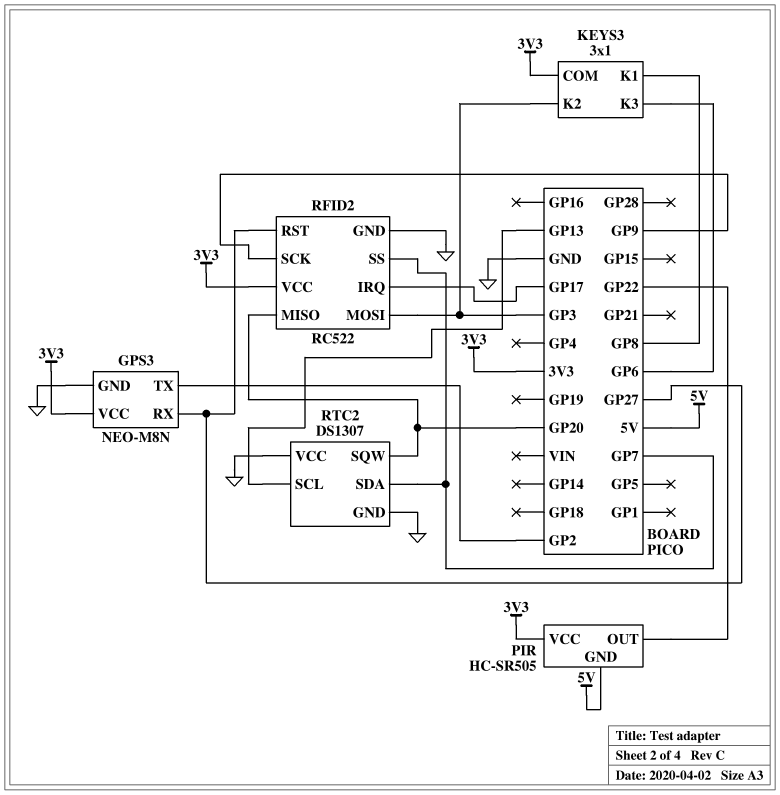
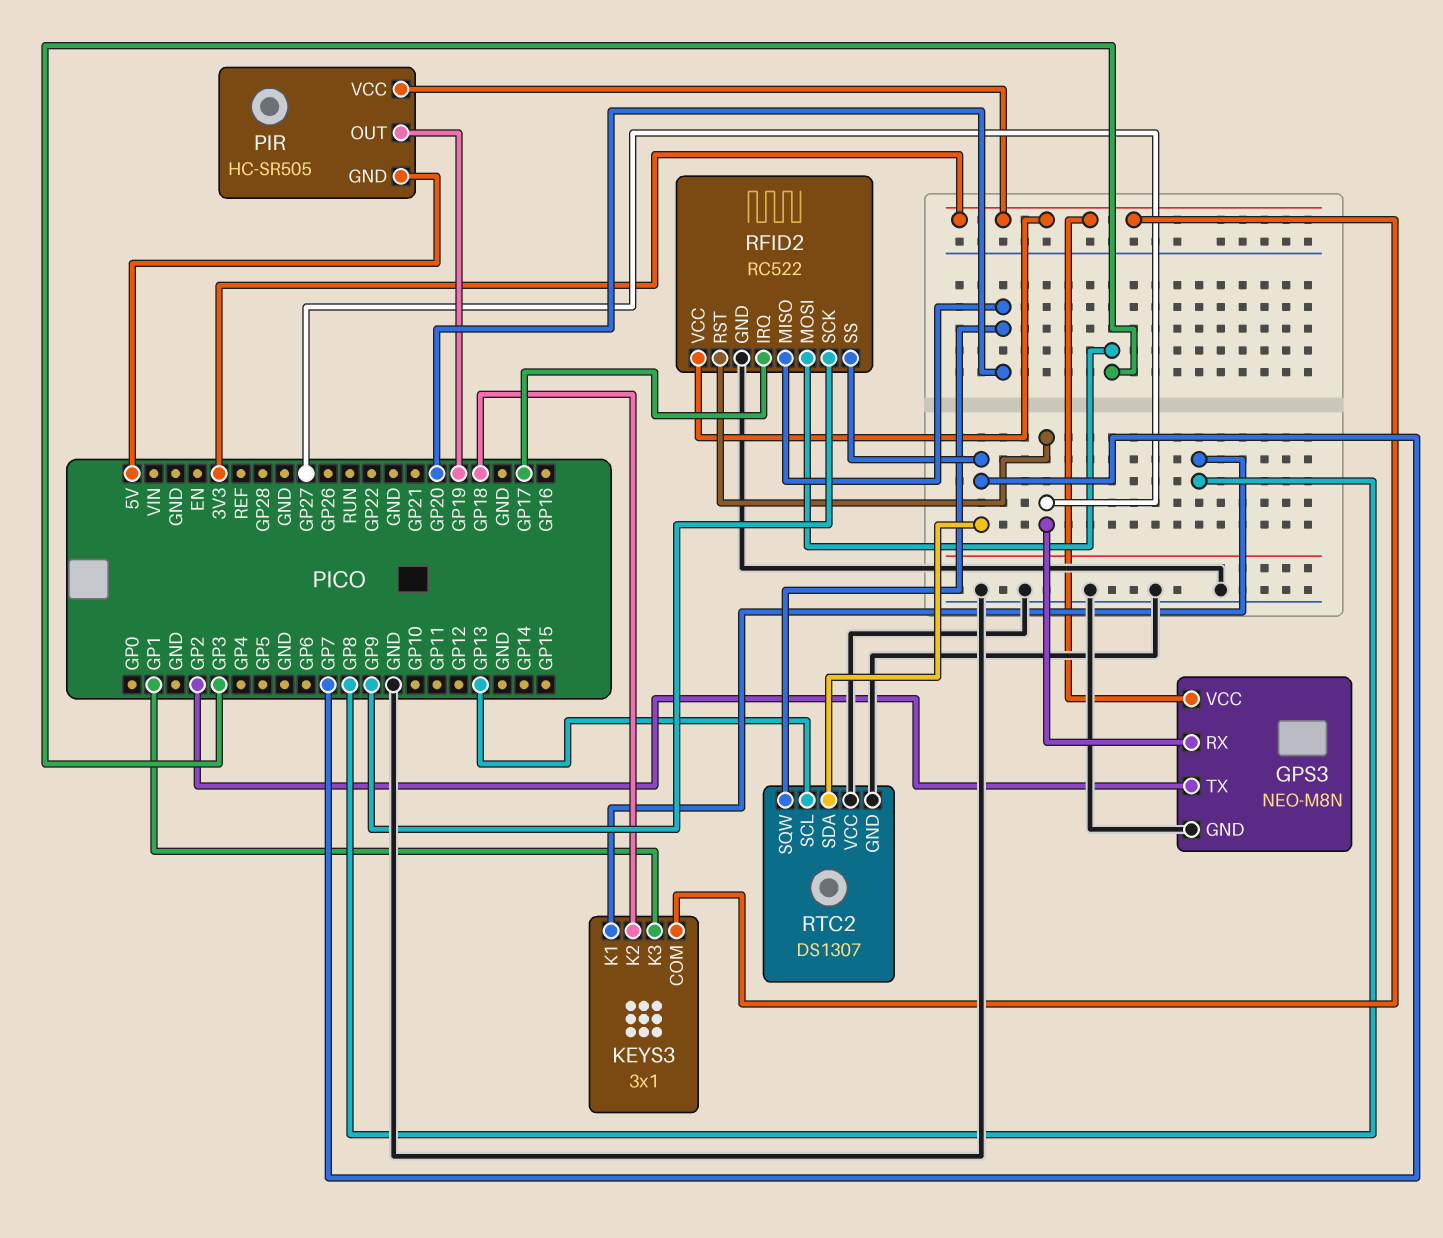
KEYS3 pin K2: GP3 -> GP18
KEYS3 pin K3: GP6 -> GP1
PIR pin OUT: GP22 -> GP19

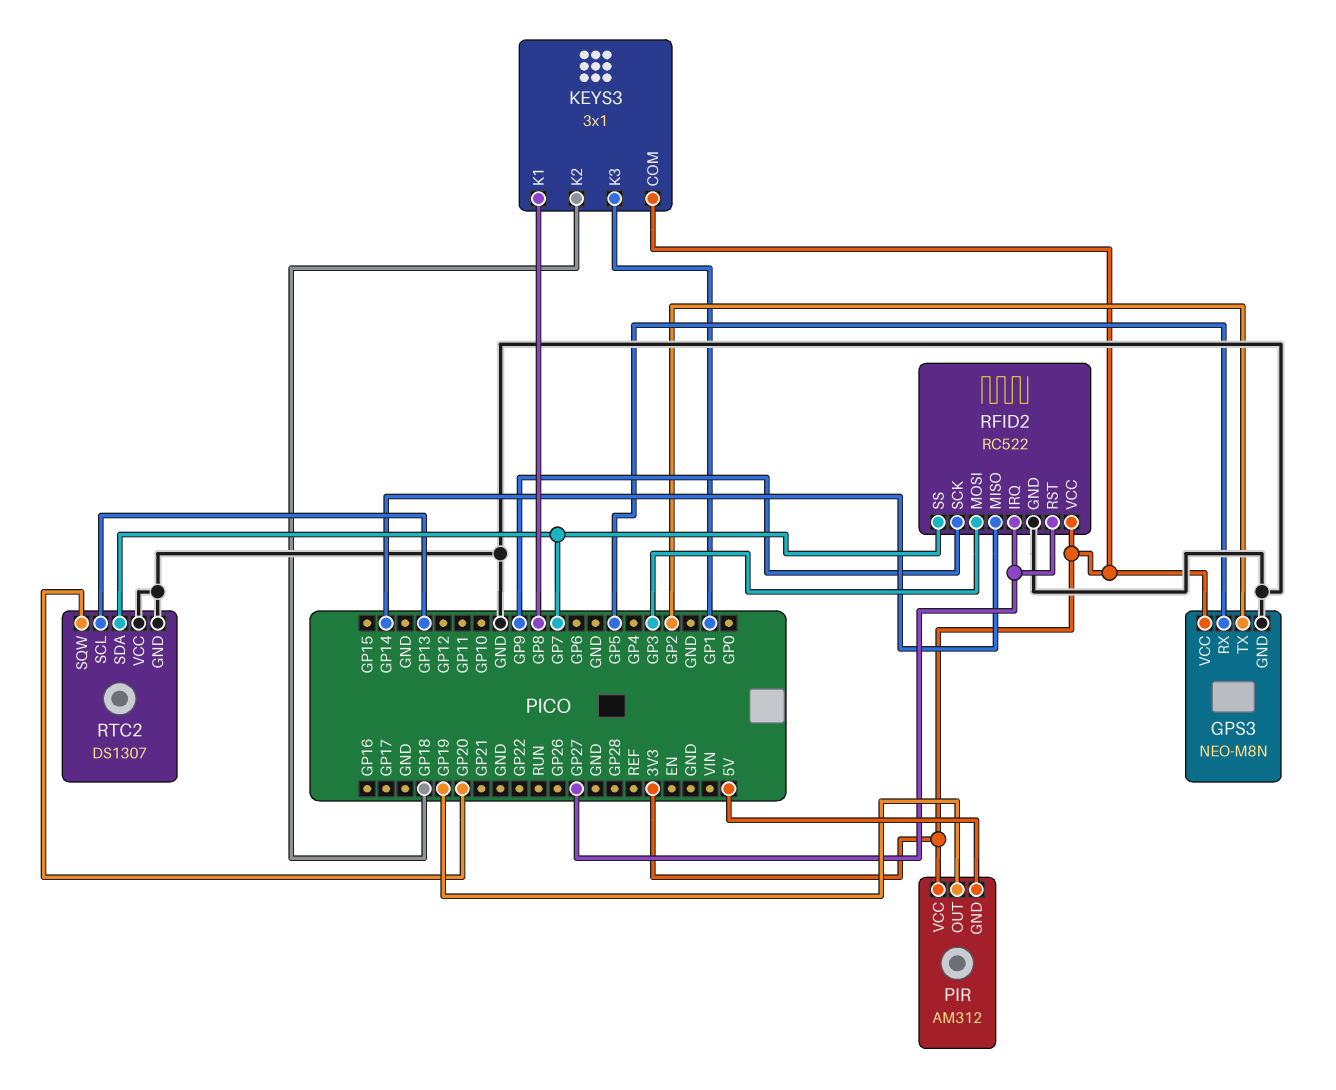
GPS3 pin RX: GP27 -> GP5
PIR: HC-SR505 -> AM312
RFID2 pin IRQ: GP17 -> GP27
RFID2 pin MISO: GP20 -> GP14

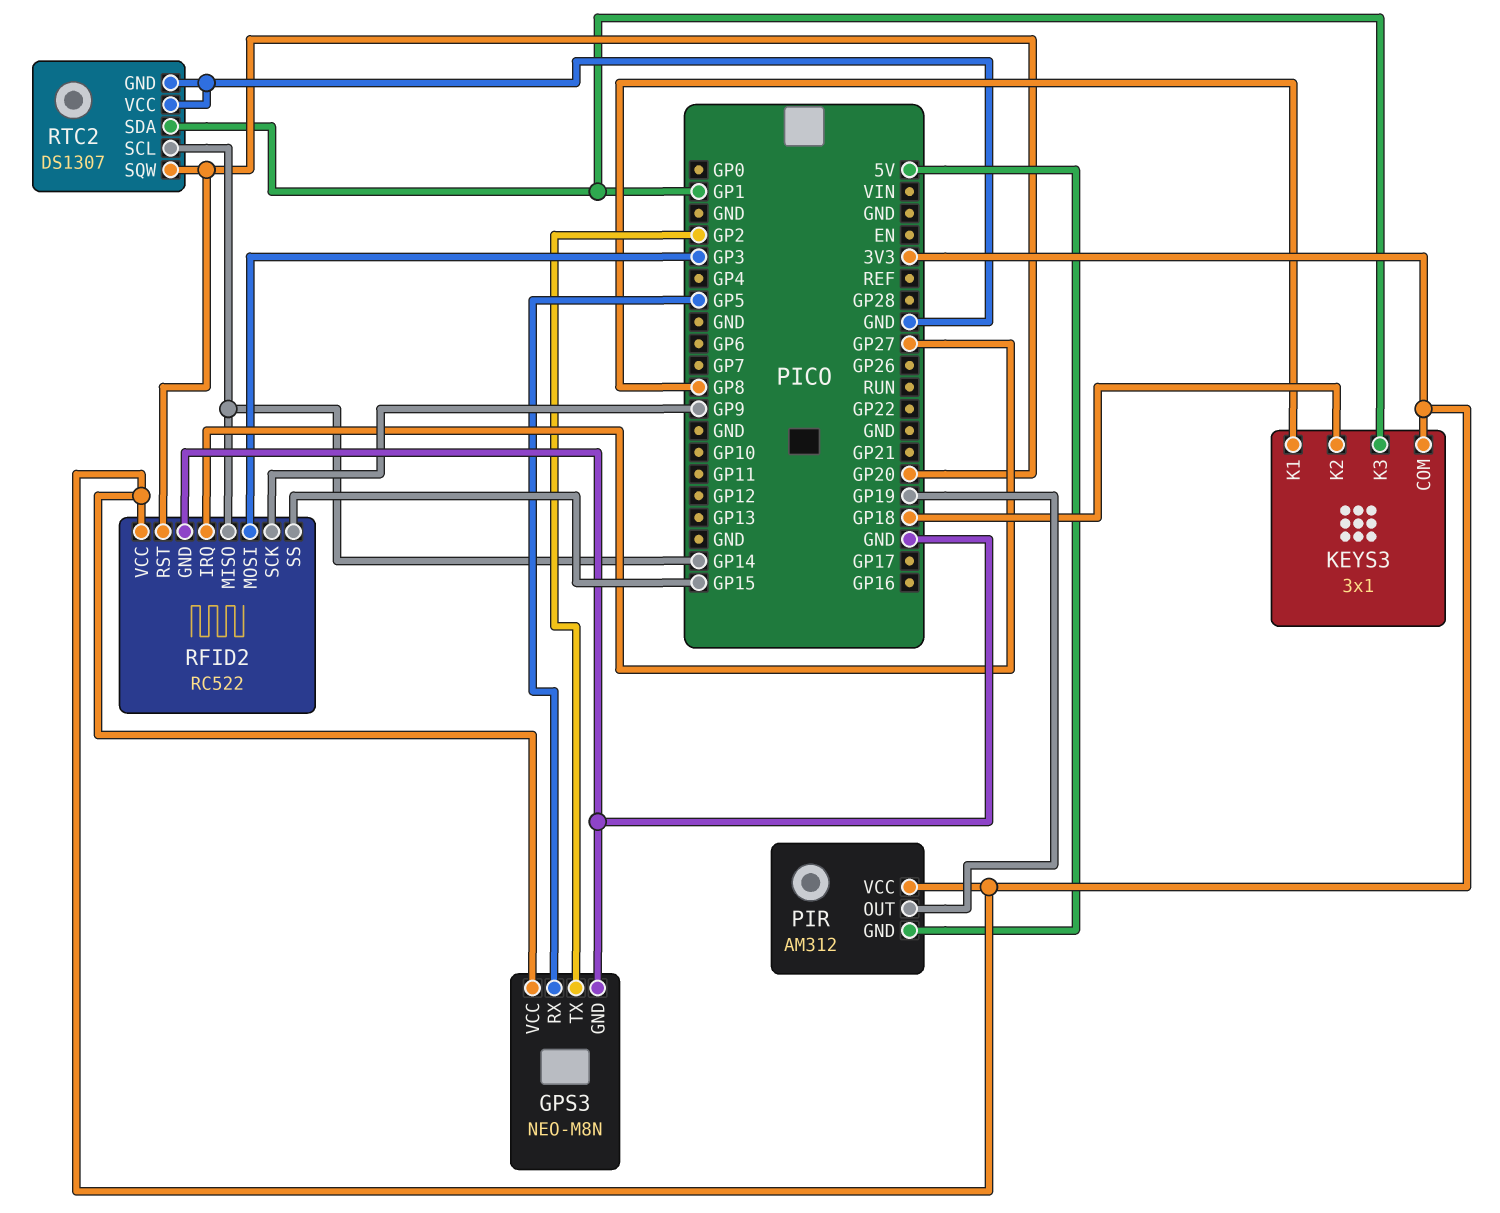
RFID2 pin RST: GP27 -> GP20
RFID2 pin SS: GP7 -> GP15
RTC2 pin SCL: GP13 -> GP14
RTC2 pin SDA: GP7 -> GP1

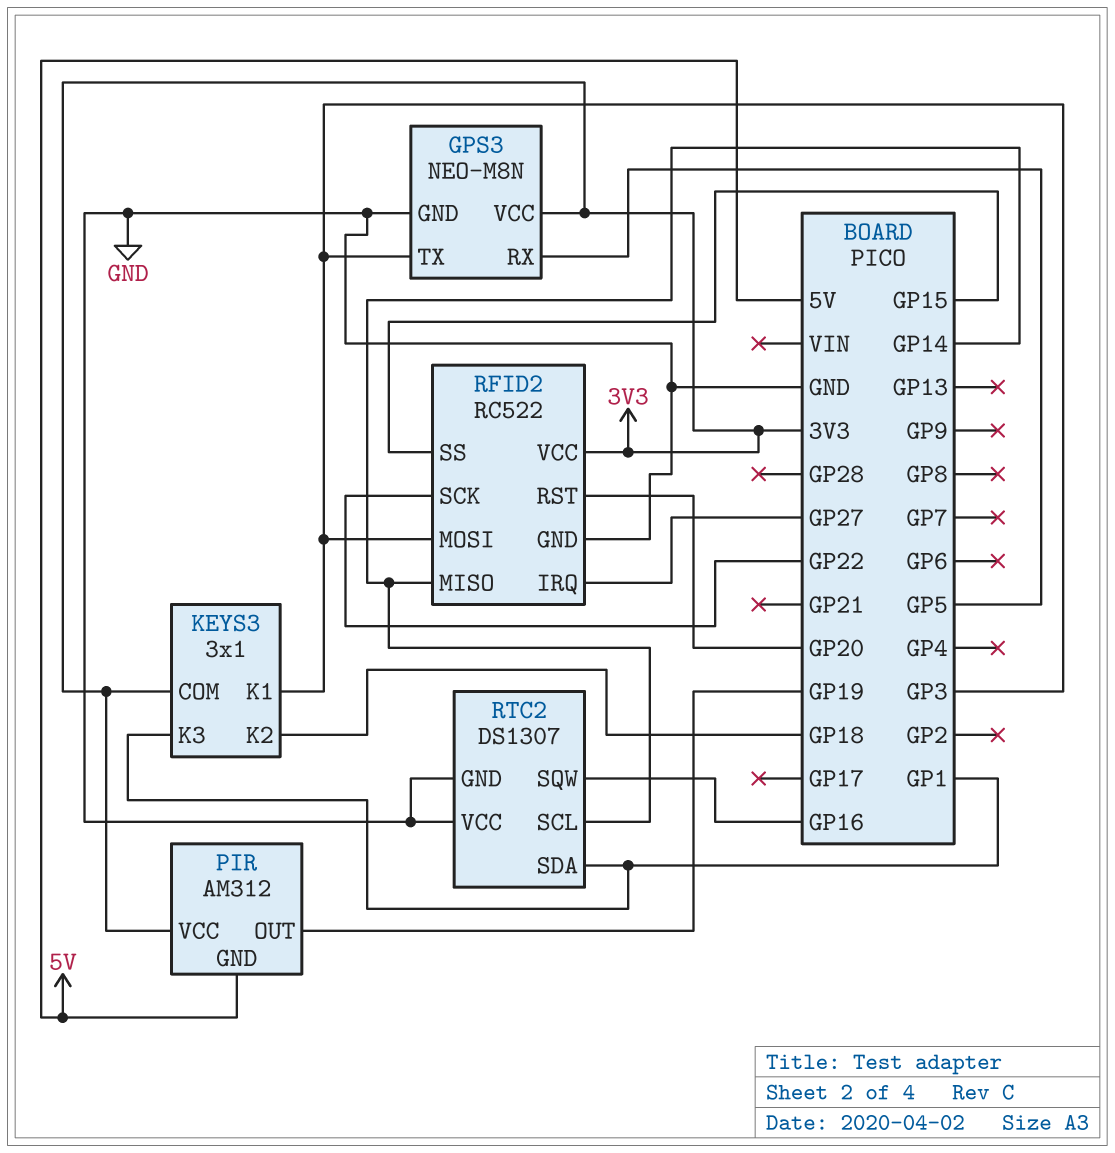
GPS3 pin TX: GP2 -> GP3
KEYS3 pin K1: GP8 -> GP3
RFID2 pin SCK: GP9 -> GP22
RTC2 pin SQW: GP20 -> GP16

